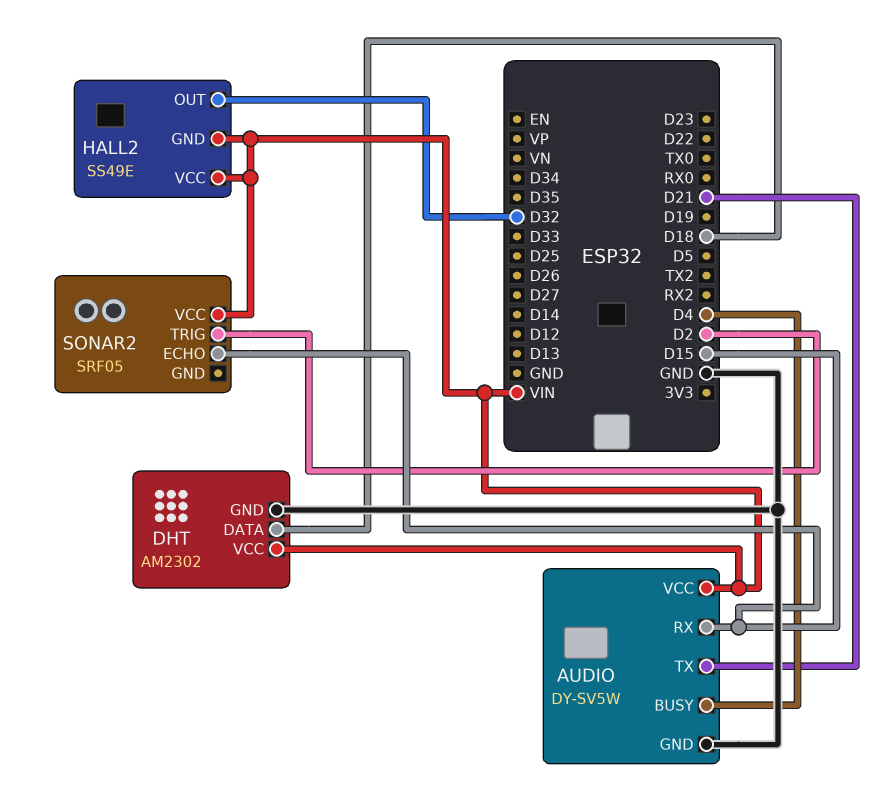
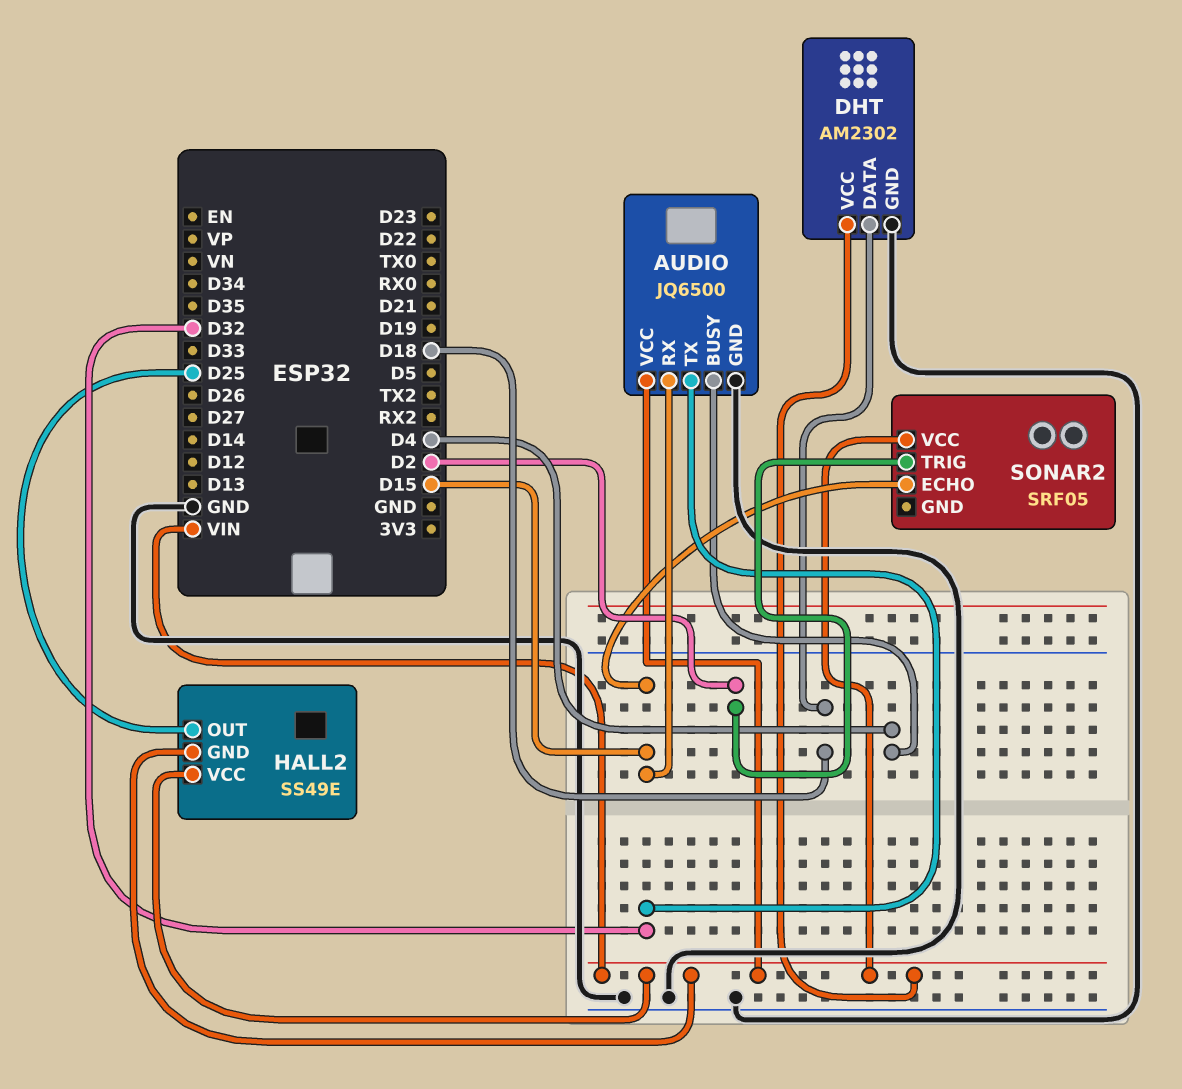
AUDIO: DY-SV5W -> JQ6500
AUDIO pin TX: D21 -> D32
HALL2 pin OUT: D32 -> D25

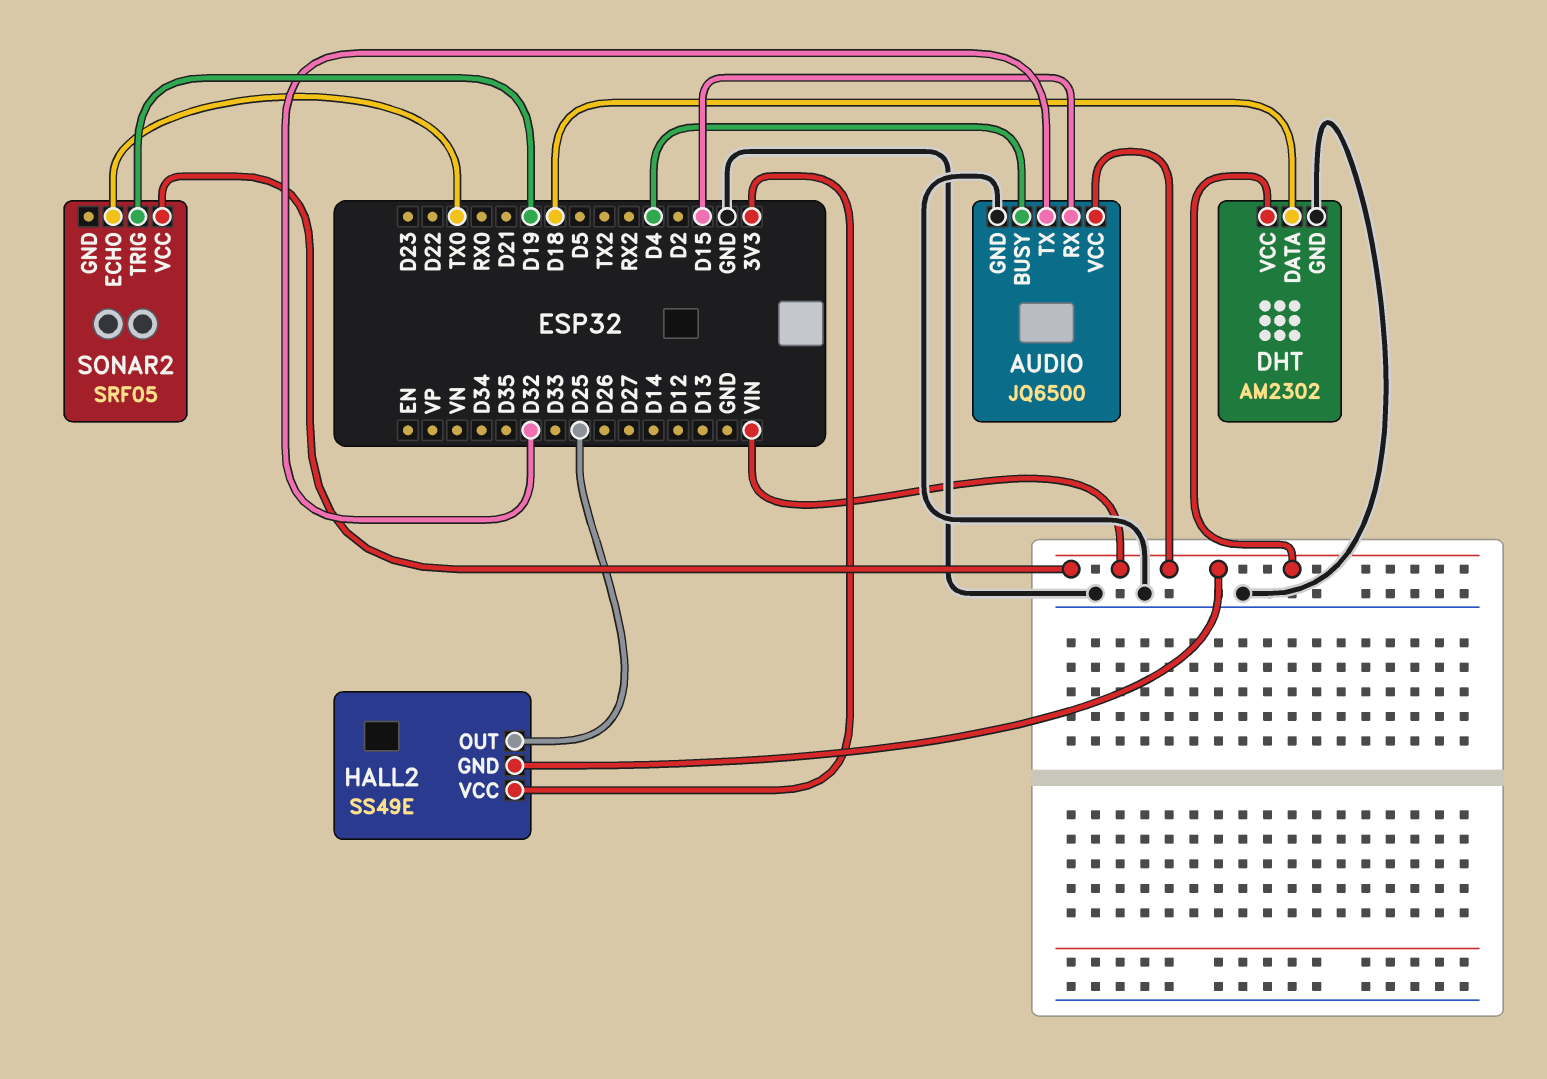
HALL2 pin VCC: VIN -> 3V3
SONAR2 pin ECHO: D15 -> TX0
SONAR2 pin TRIG: D2 -> D19

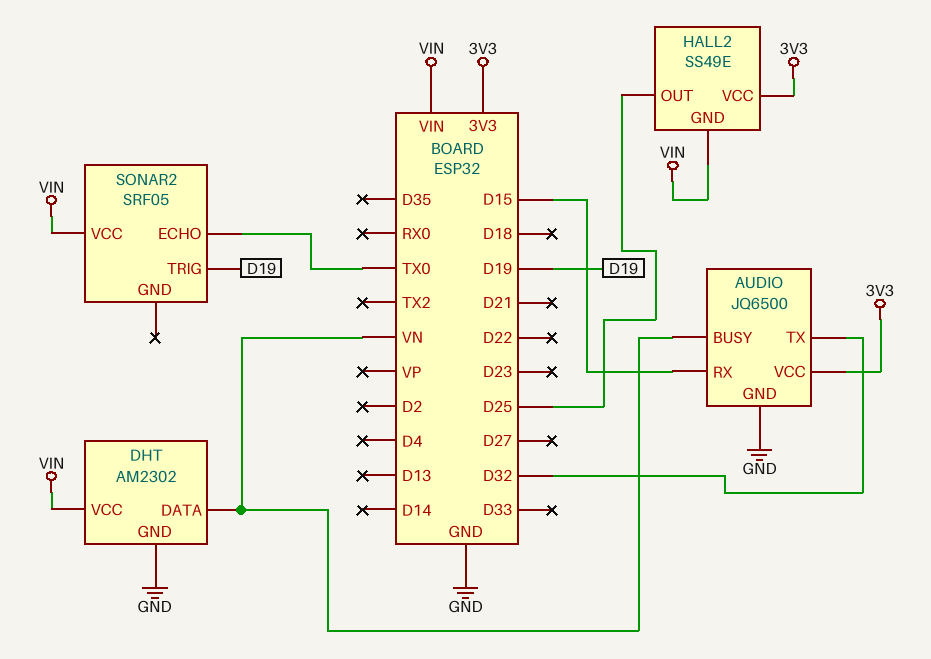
AUDIO pin BUSY: D4 -> VN
AUDIO pin VCC: VIN -> 3V3
DHT pin DATA: D18 -> VN

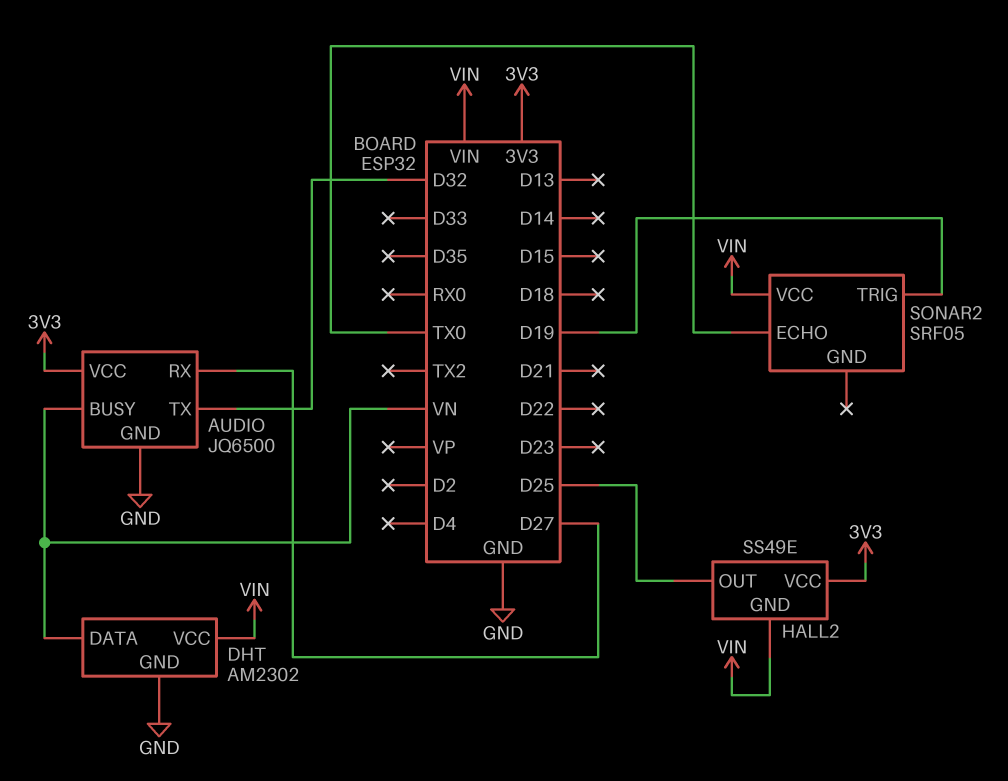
AUDIO pin RX: D15 -> D27

